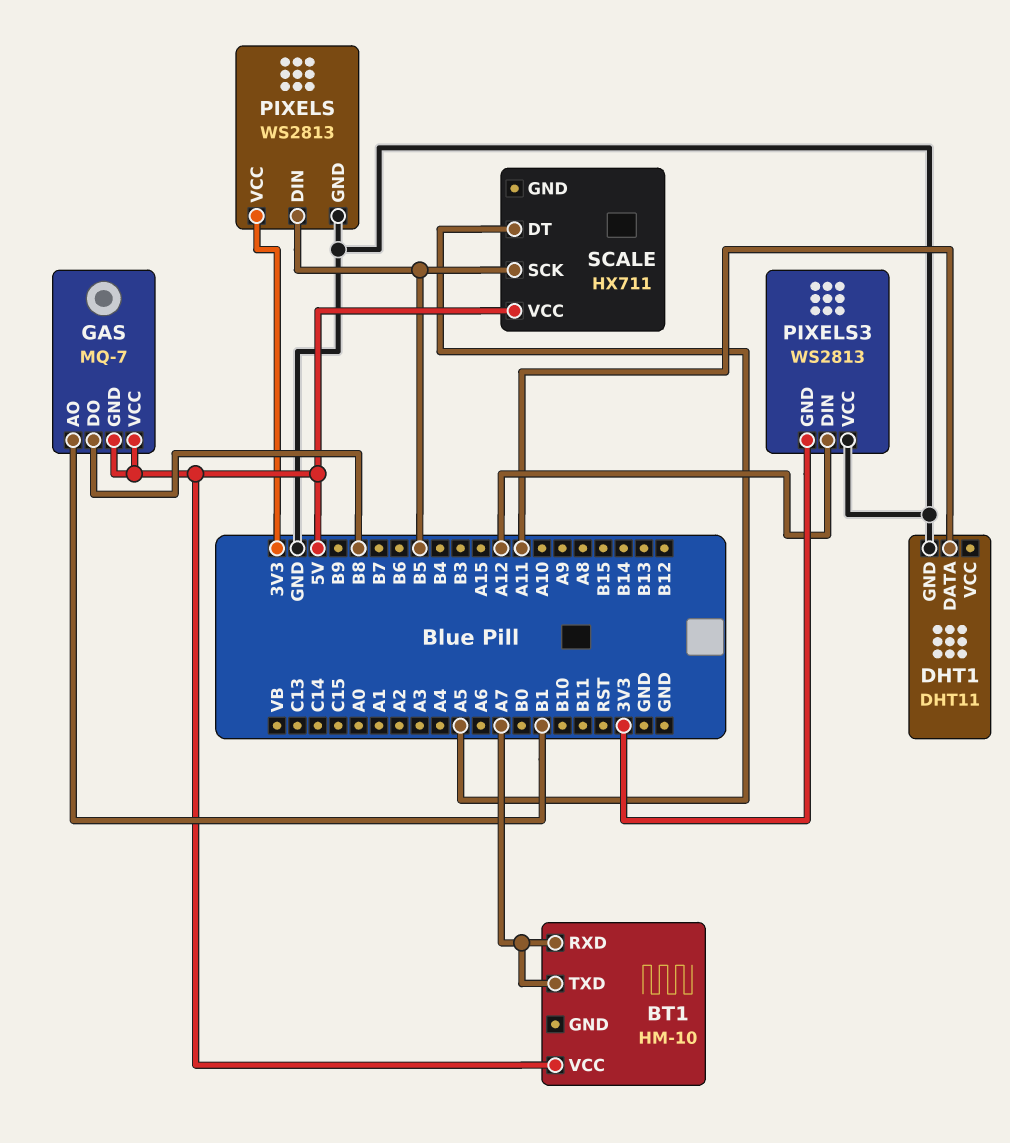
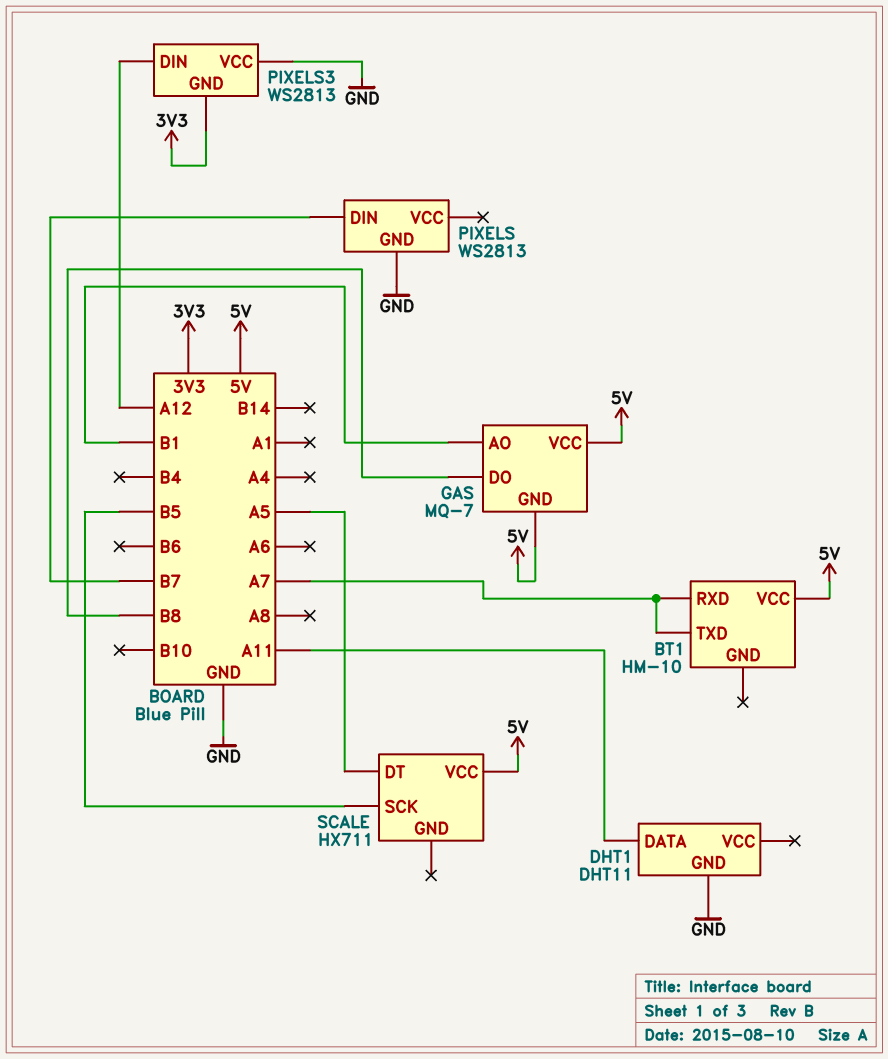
PIXELS pin DIN: B5 -> B7
PIXELS pin VCC: 3V3 -> none

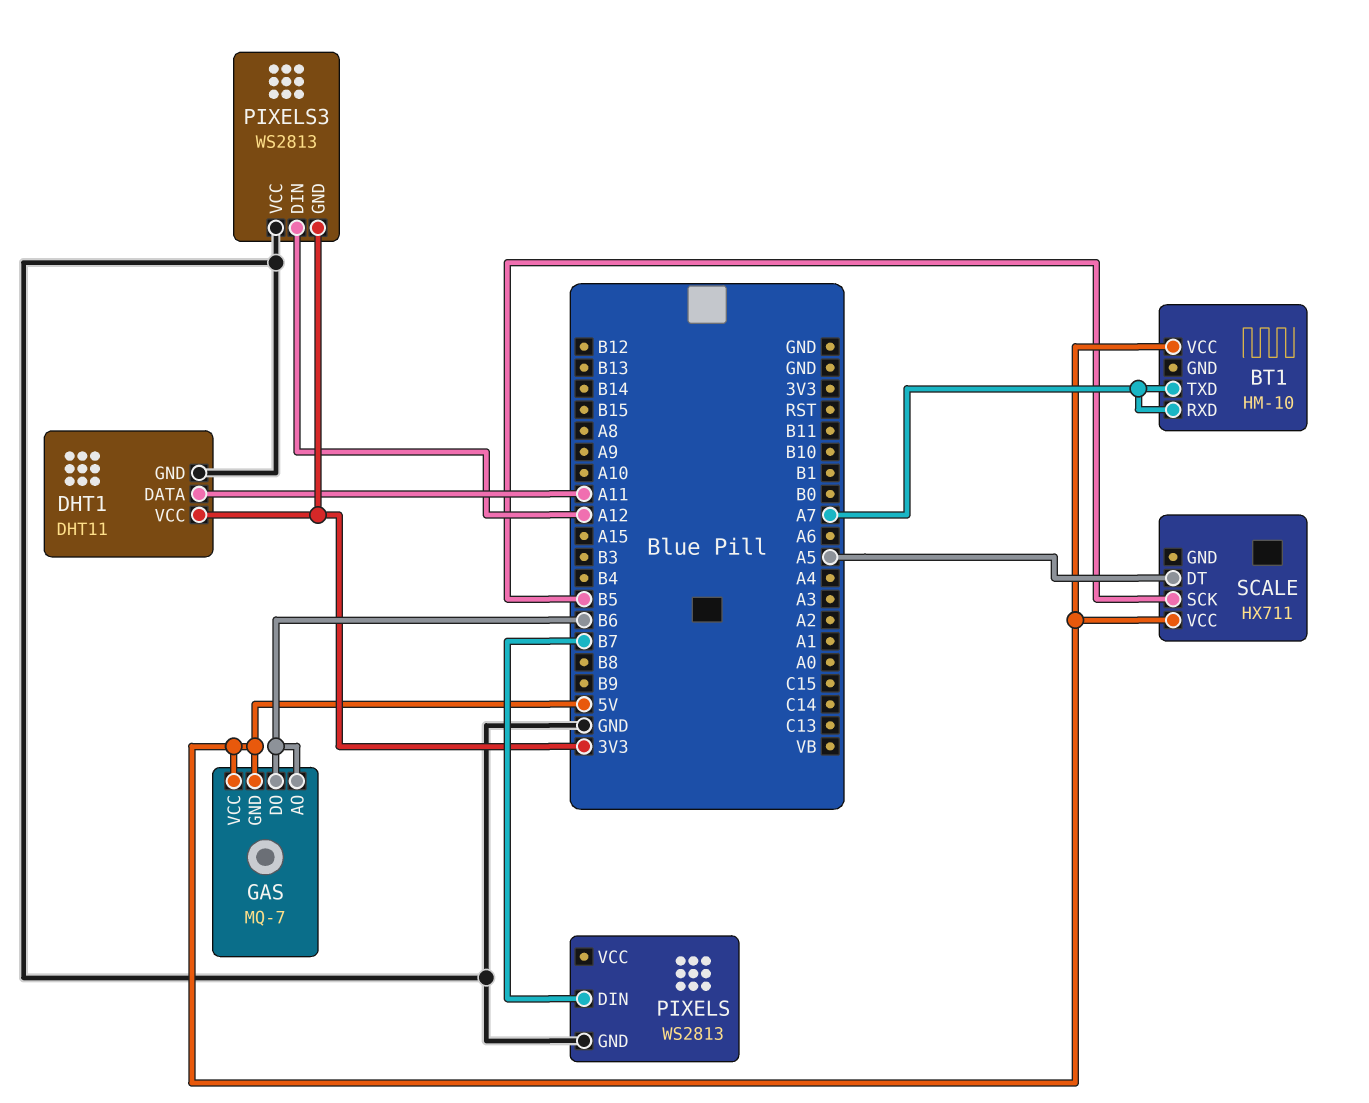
DHT1 pin VCC: none -> 3V3
GAS pin AO: B1 -> B6
GAS pin DO: B8 -> B6

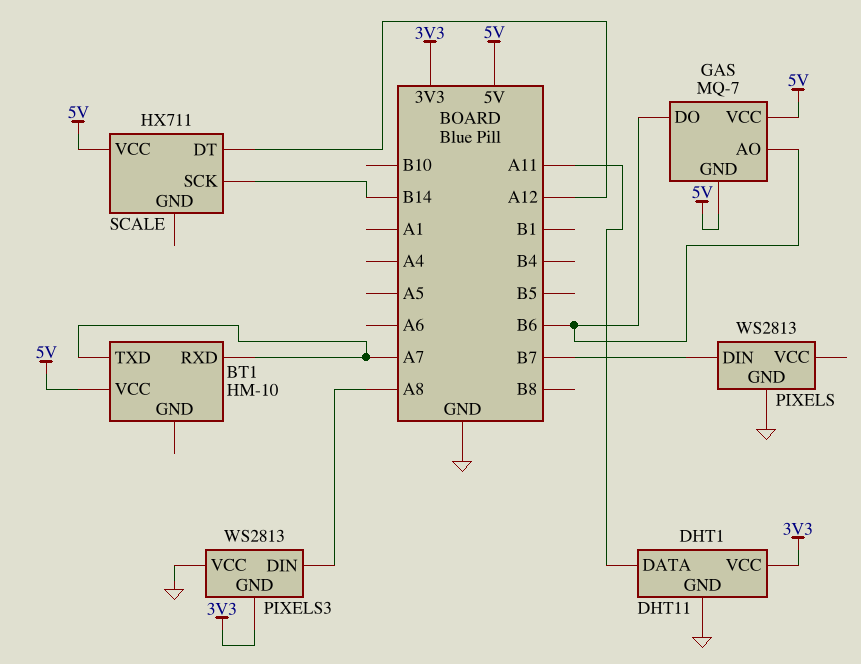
PIXELS3 pin DIN: A12 -> A8
SCALE pin DT: A5 -> A12
SCALE pin SCK: B5 -> B14

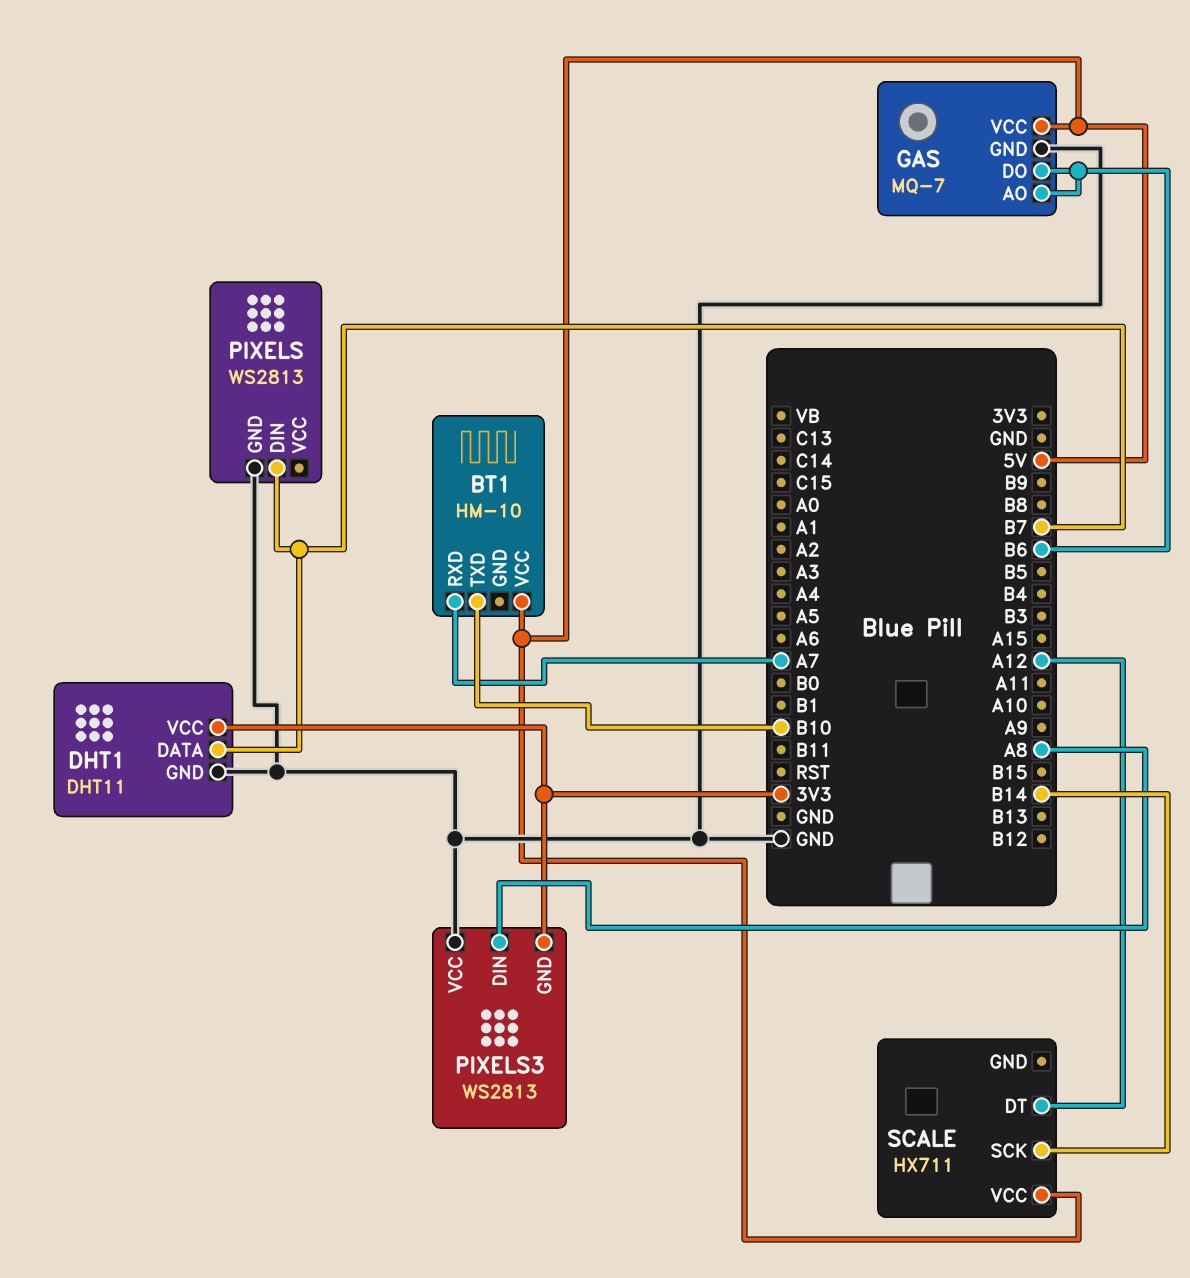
BT1 pin TXD: A7 -> B10
DHT1 pin DATA: A11 -> B7
GAS pin GND: 5V -> GND

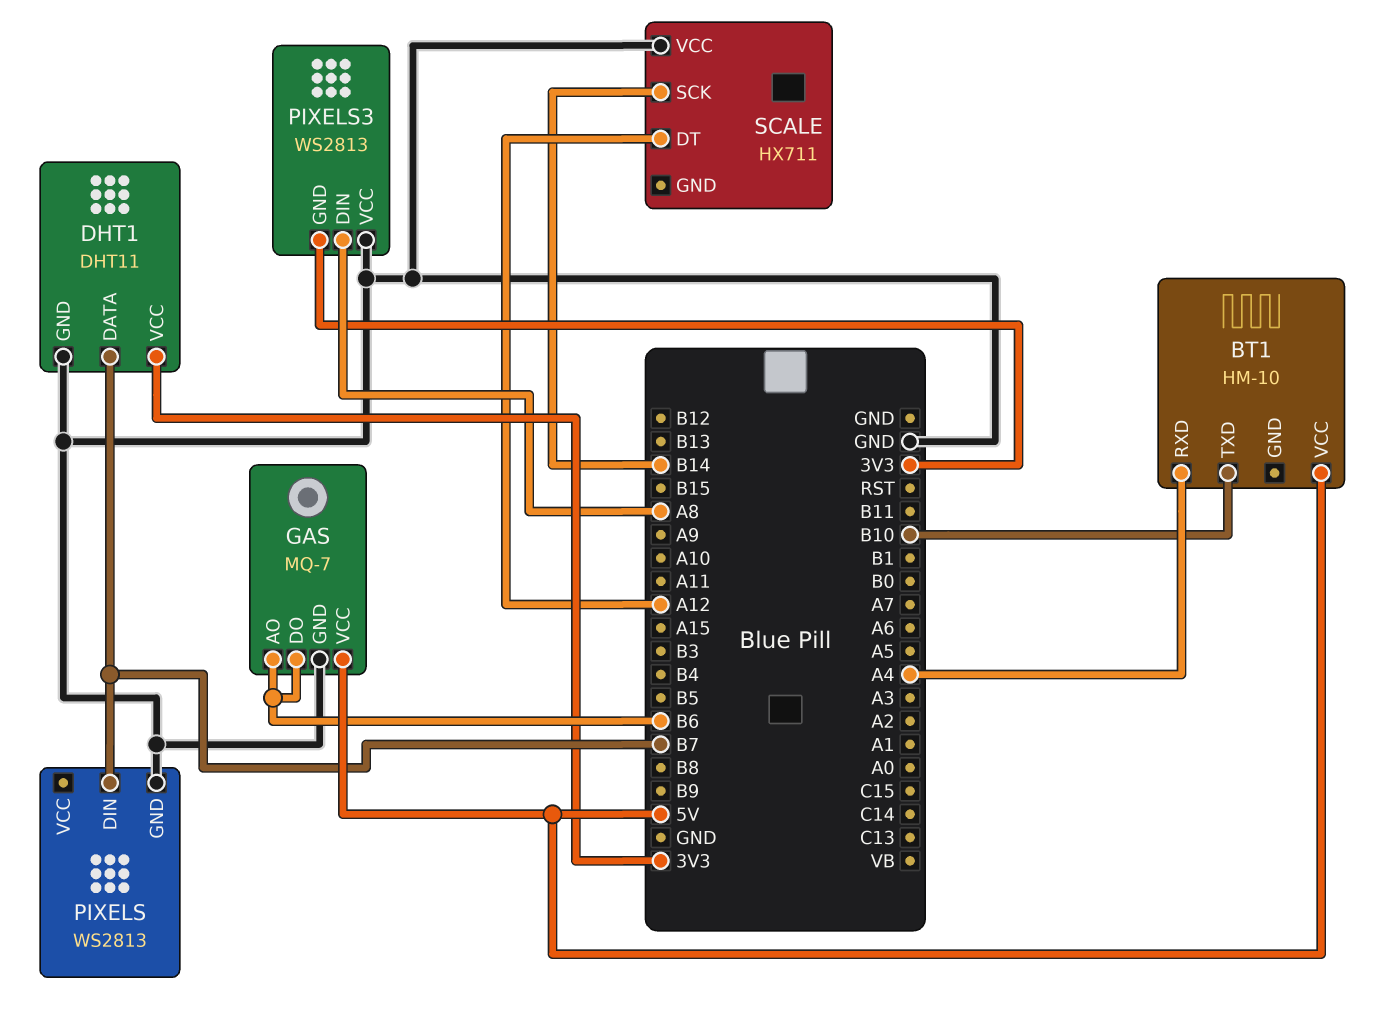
BT1 pin RXD: A7 -> A4
SCALE pin VCC: 5V -> GND

